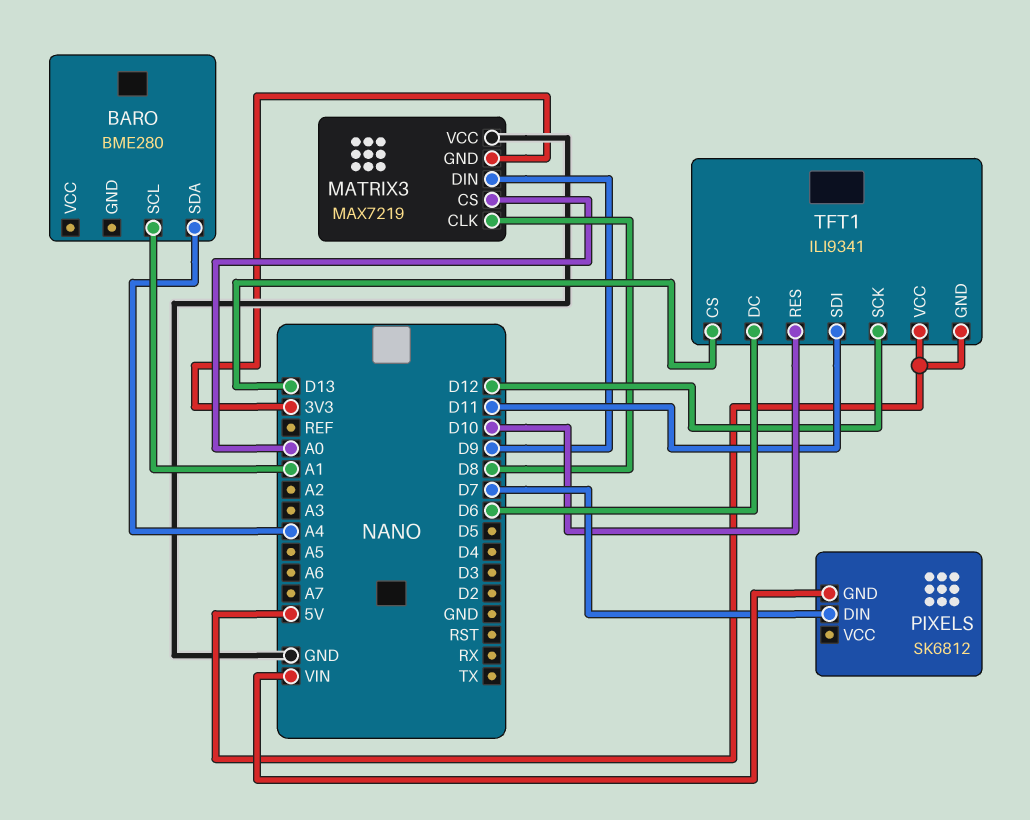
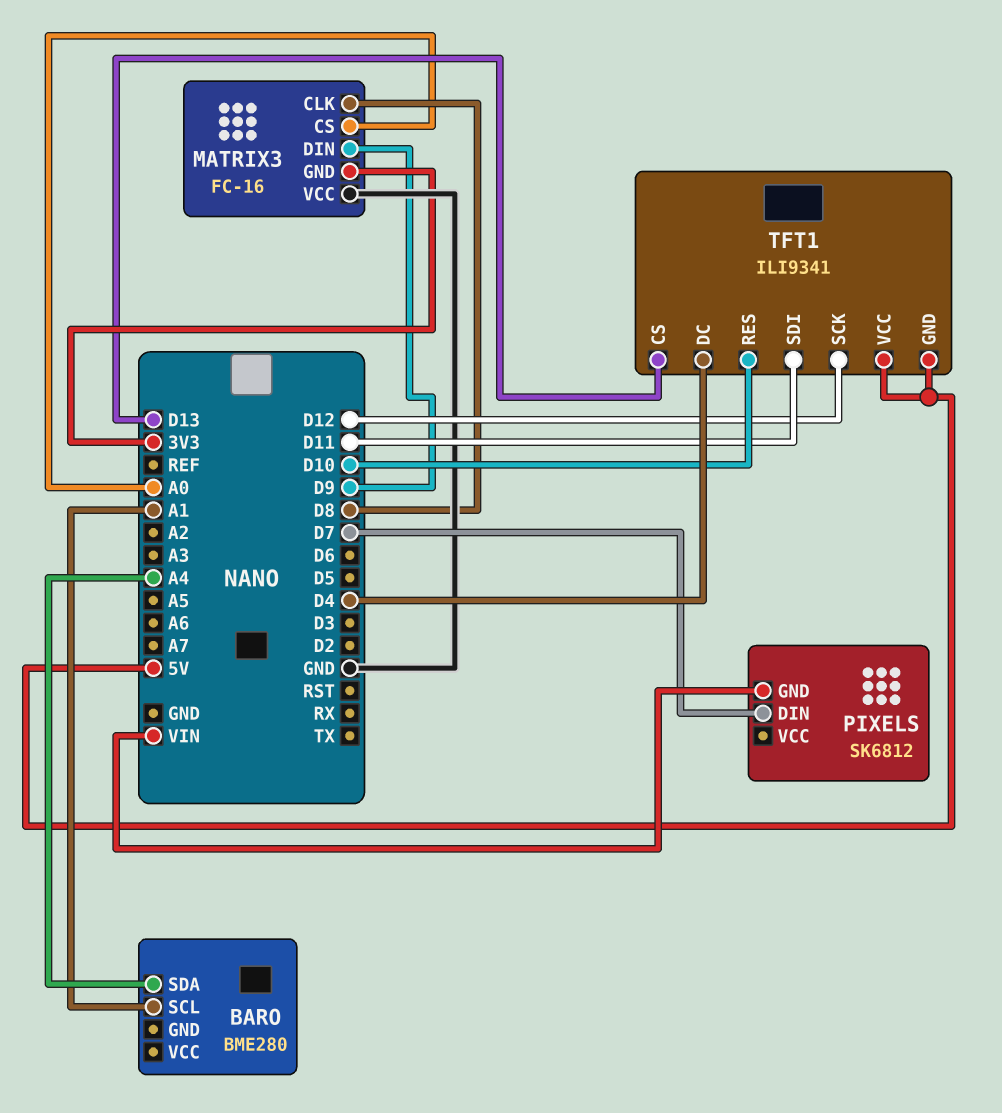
MATRIX3: MAX7219 -> FC-16
TFT1 pin DC: D6 -> D4

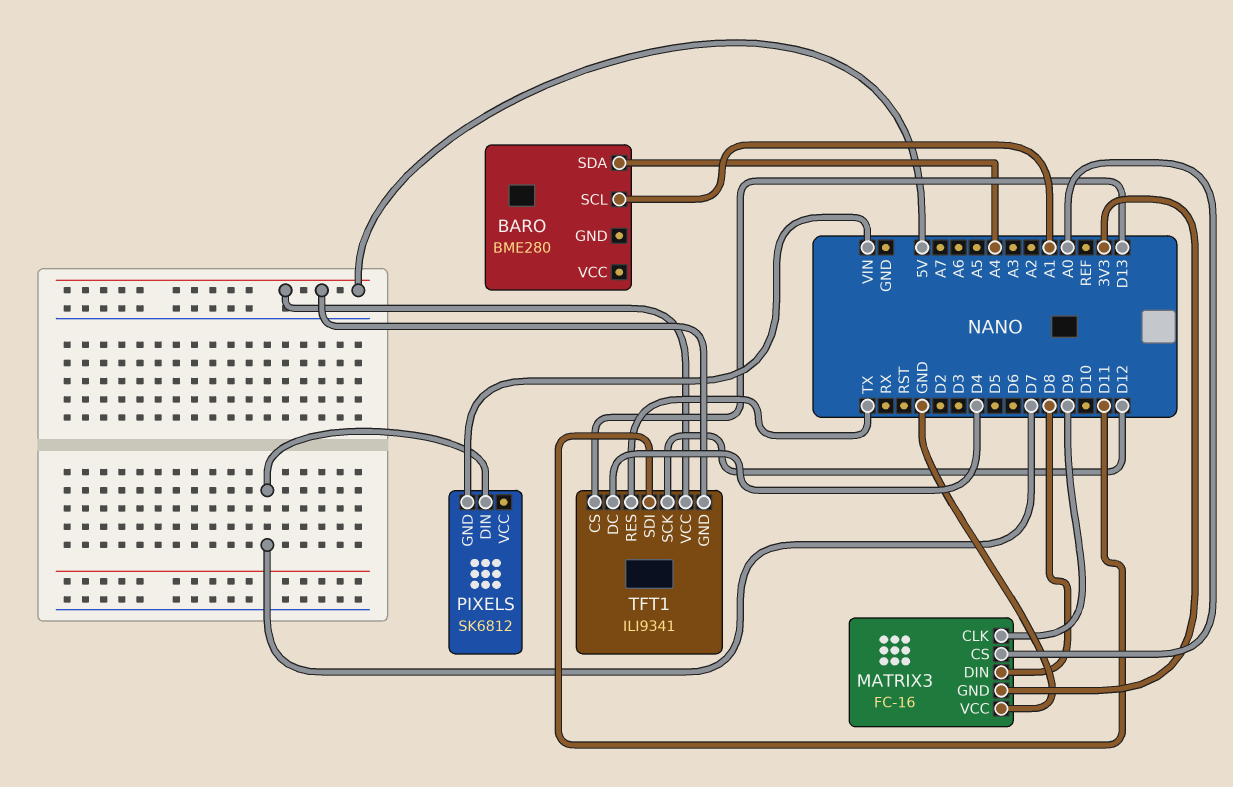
MATRIX3 pin CLK: D8 -> D9
MATRIX3 pin DIN: D9 -> D8
TFT1 pin RES: D10 -> TX

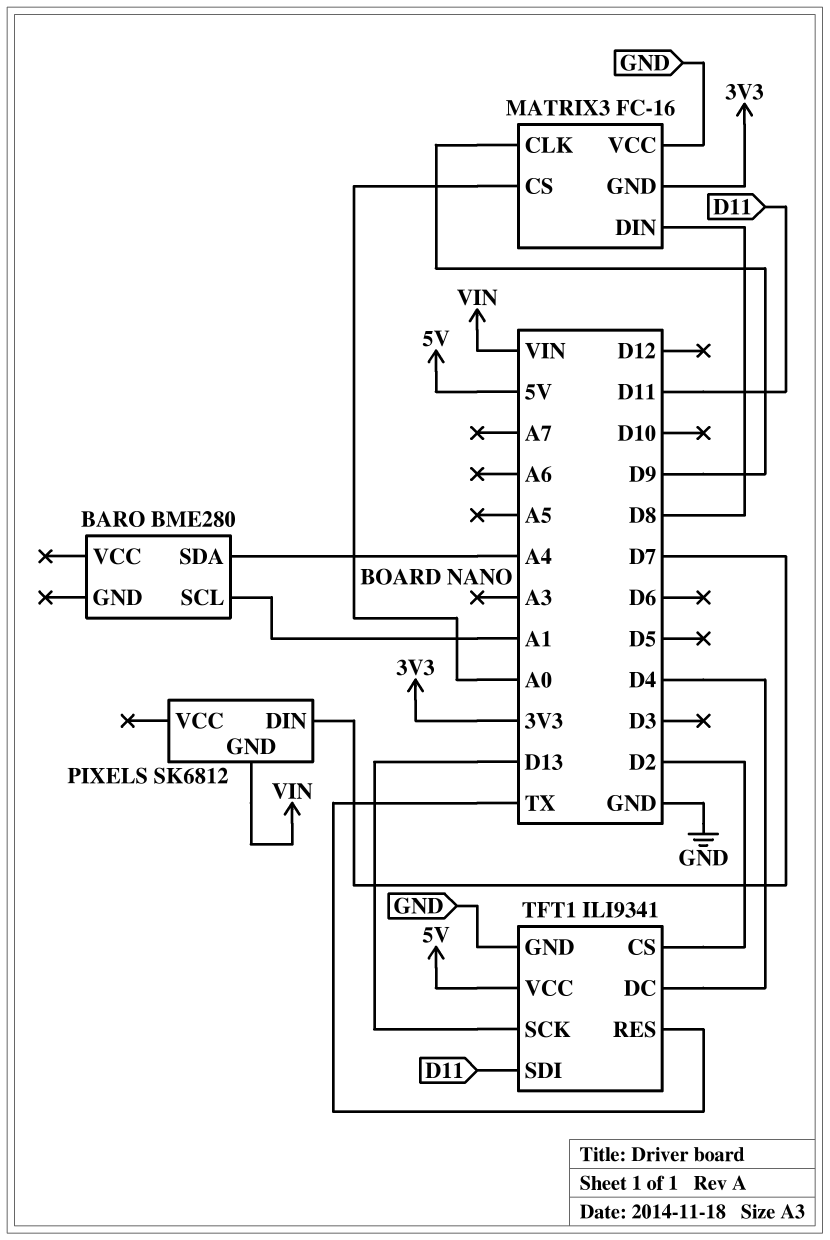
TFT1 pin CS: D13 -> D2
TFT1 pin GND: 5V -> GND
TFT1 pin SCK: D12 -> D13

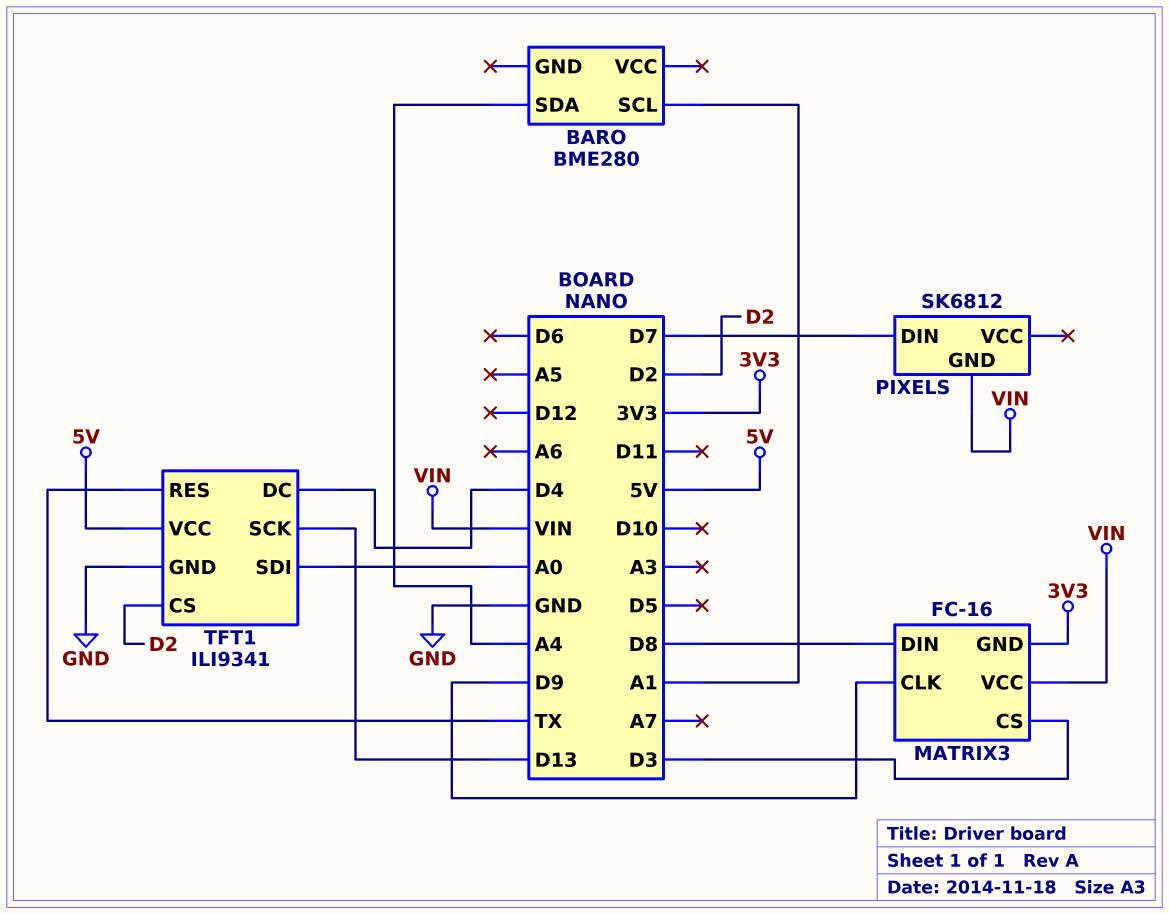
MATRIX3 pin CS: A0 -> D3
MATRIX3 pin VCC: GND -> VIN
TFT1 pin SDI: D11 -> A0

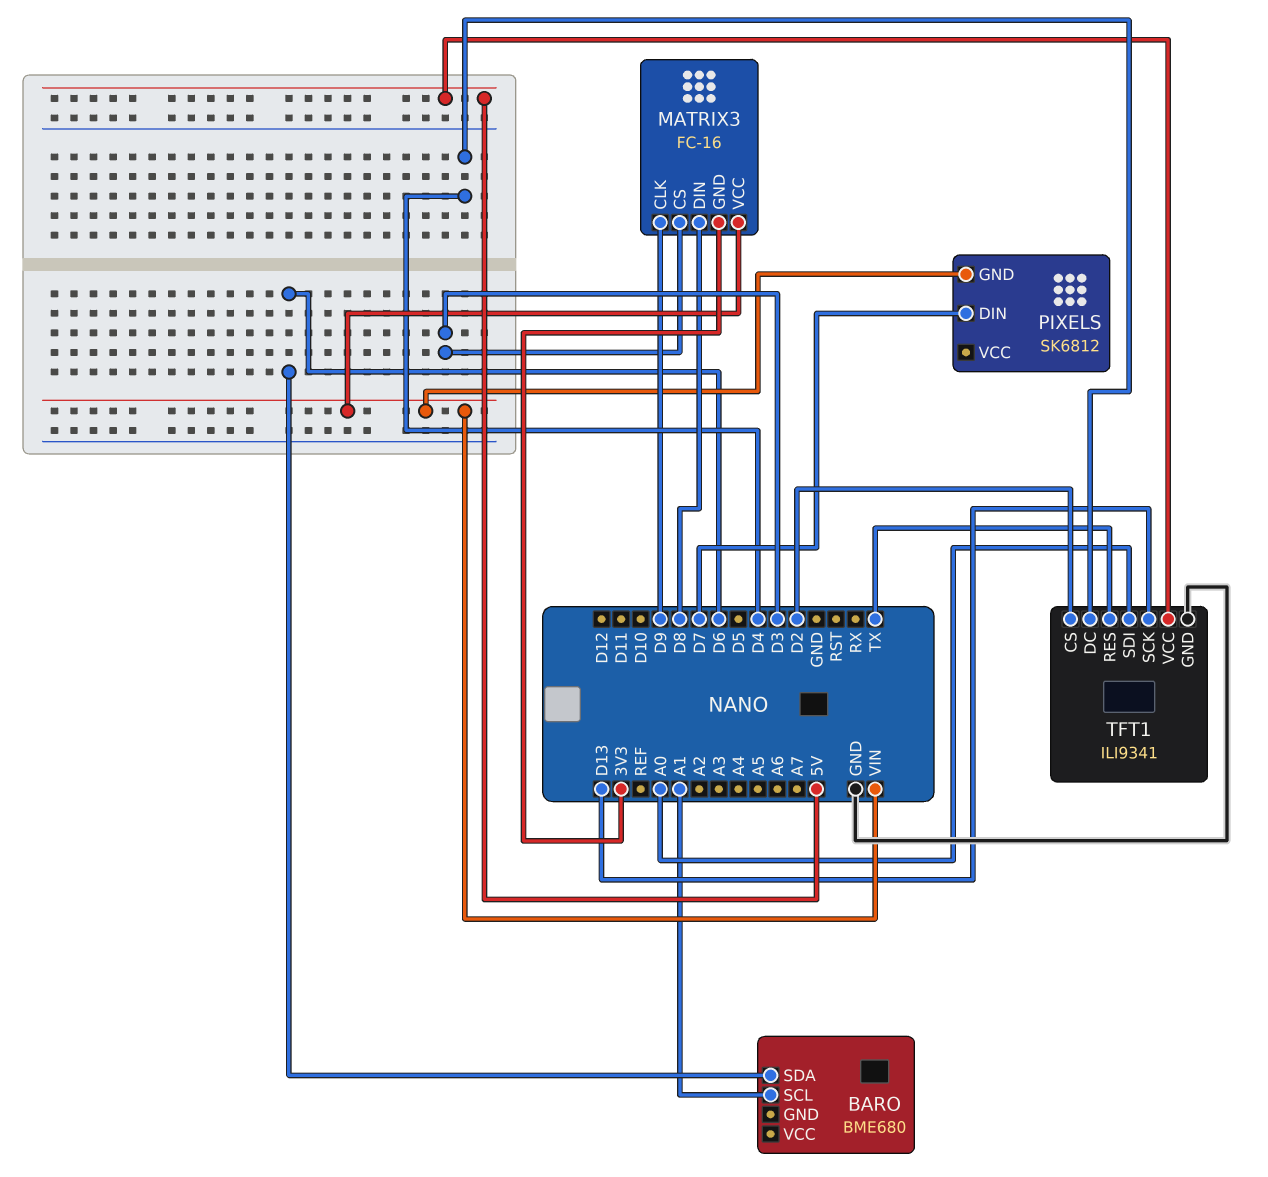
BARO: BME280 -> BME680
BARO pin SDA: A4 -> D6

